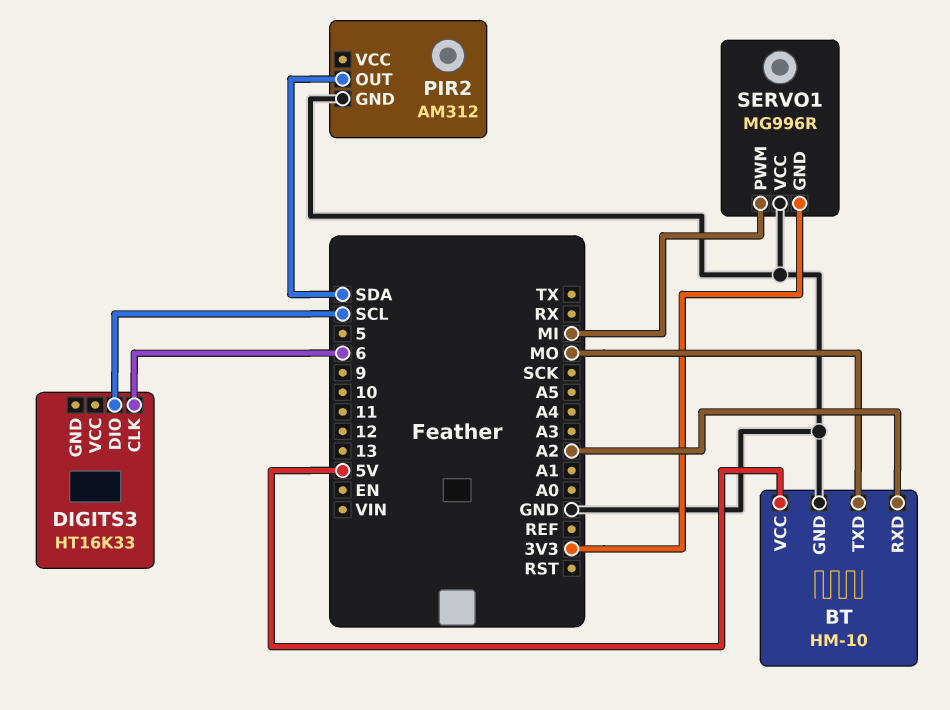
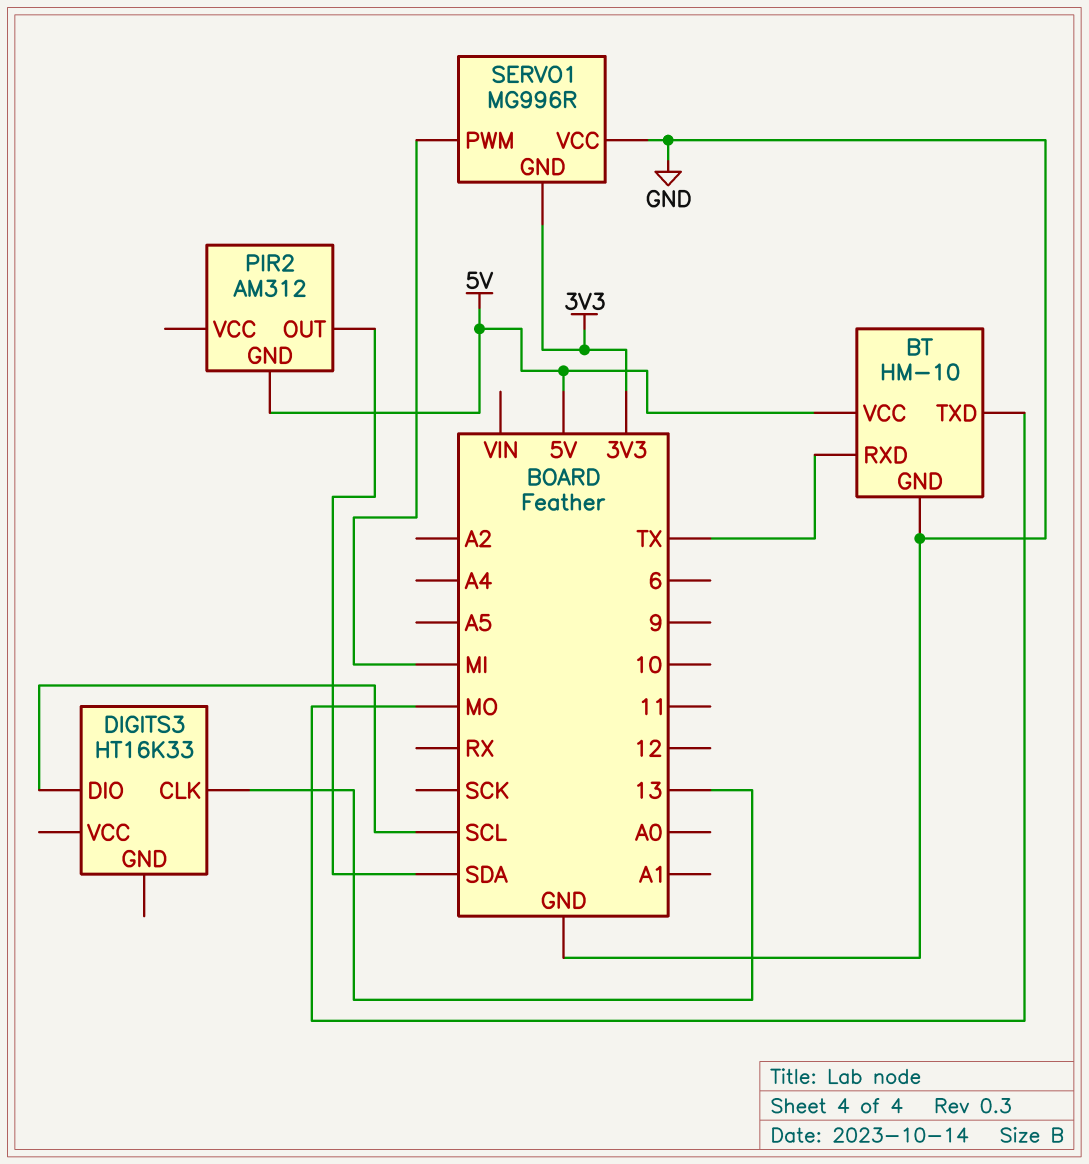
BT pin RXD: A2 -> TX
DIGITS3 pin CLK: 6 -> 13
PIR2 pin GND: GND -> 5V

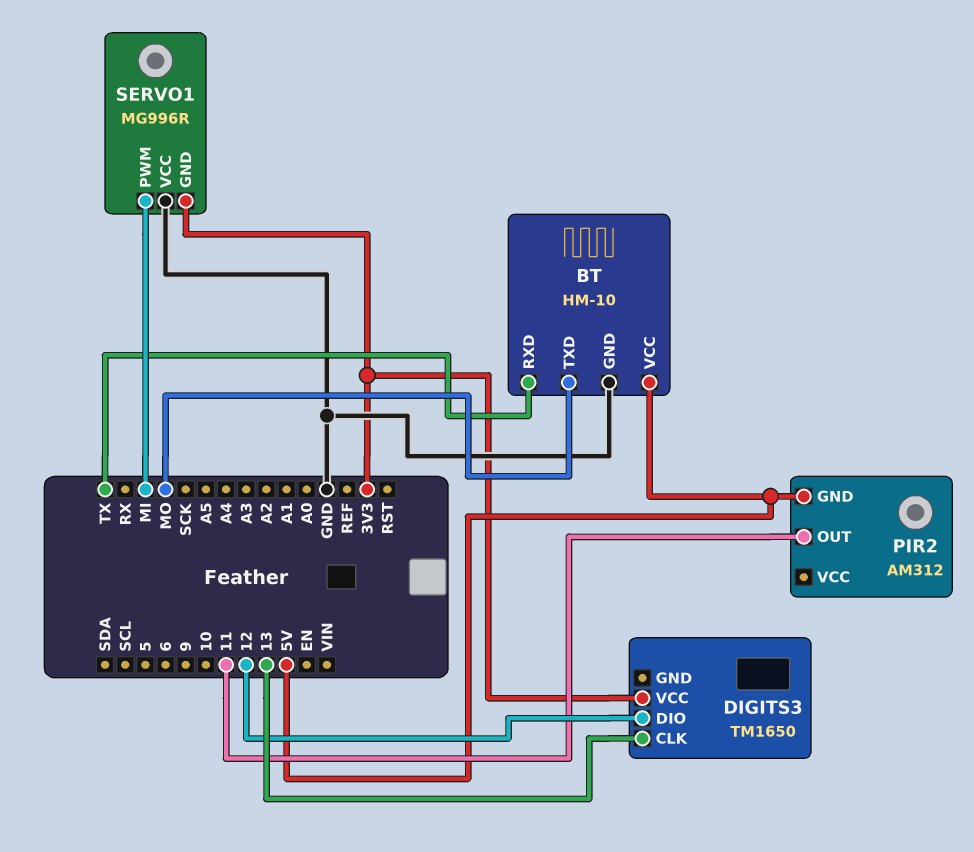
DIGITS3: HT16K33 -> TM1650
DIGITS3 pin DIO: SCL -> 12
DIGITS3 pin VCC: none -> 3V3
PIR2 pin OUT: SDA -> 11

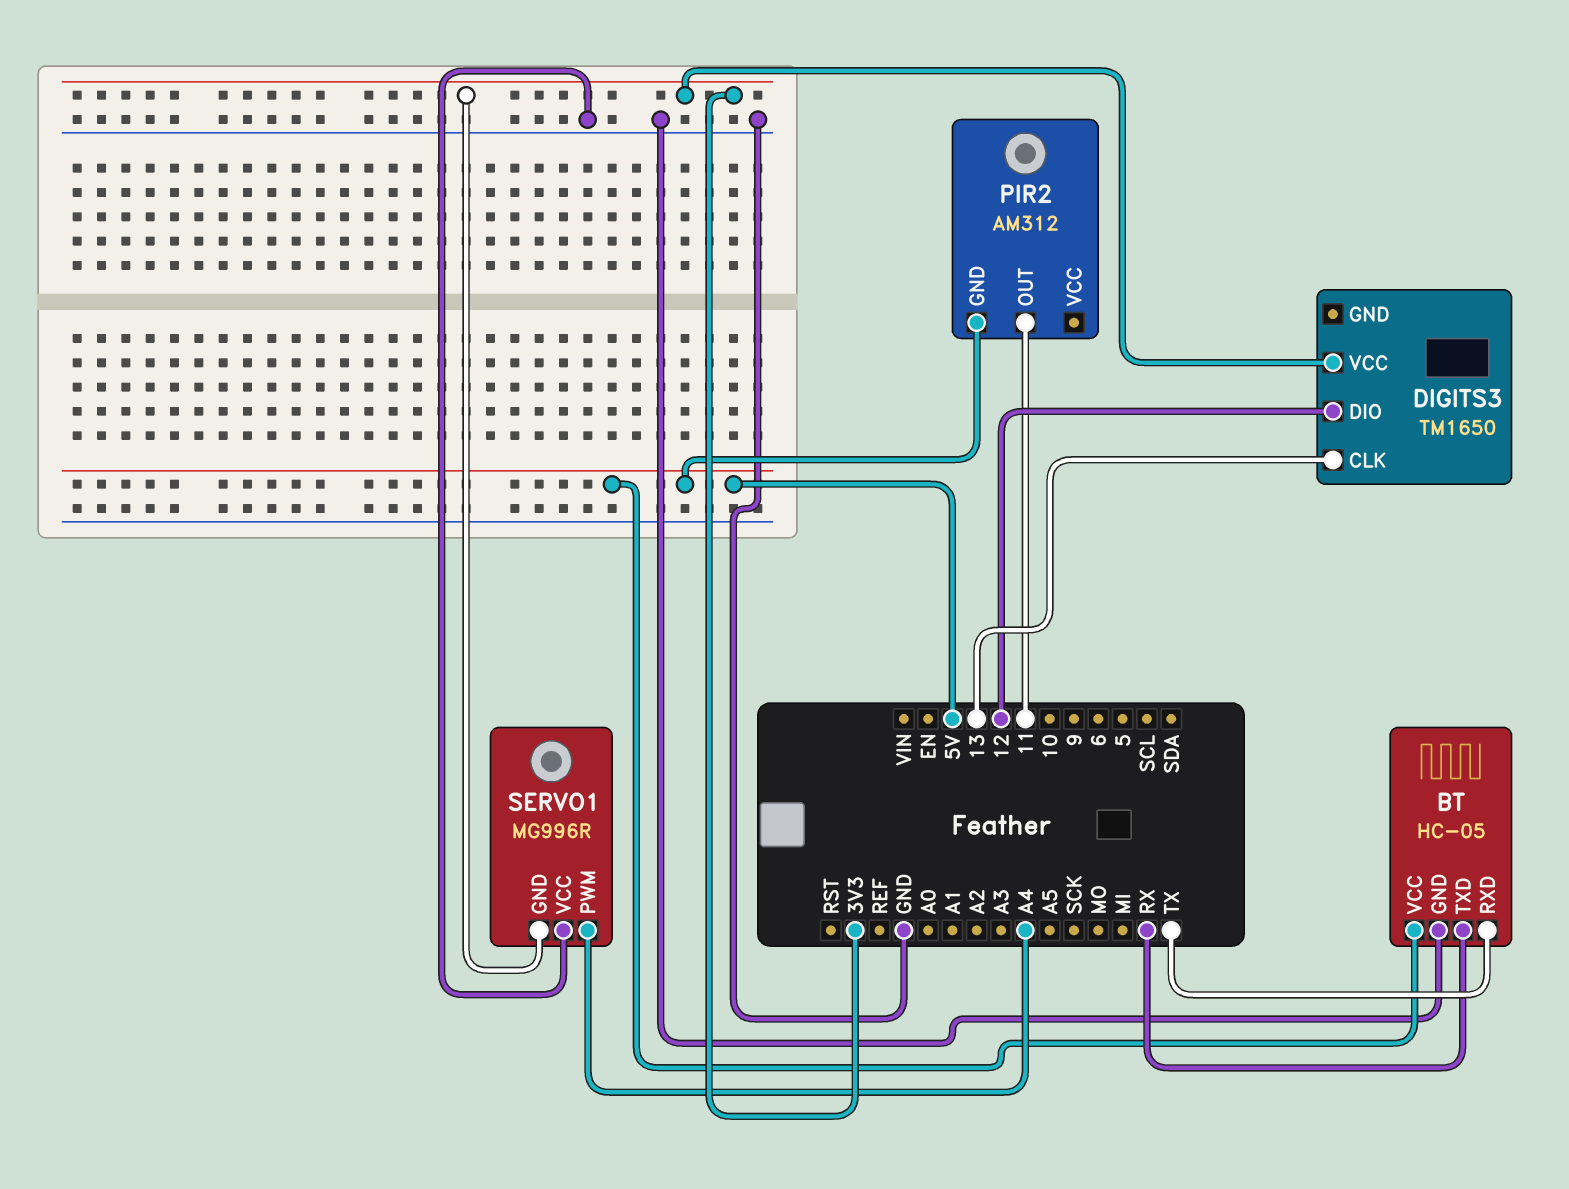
BT: HM-10 -> HC-05
BT pin TXD: MO -> RX
SERVO1 pin PWM: MI -> A4

